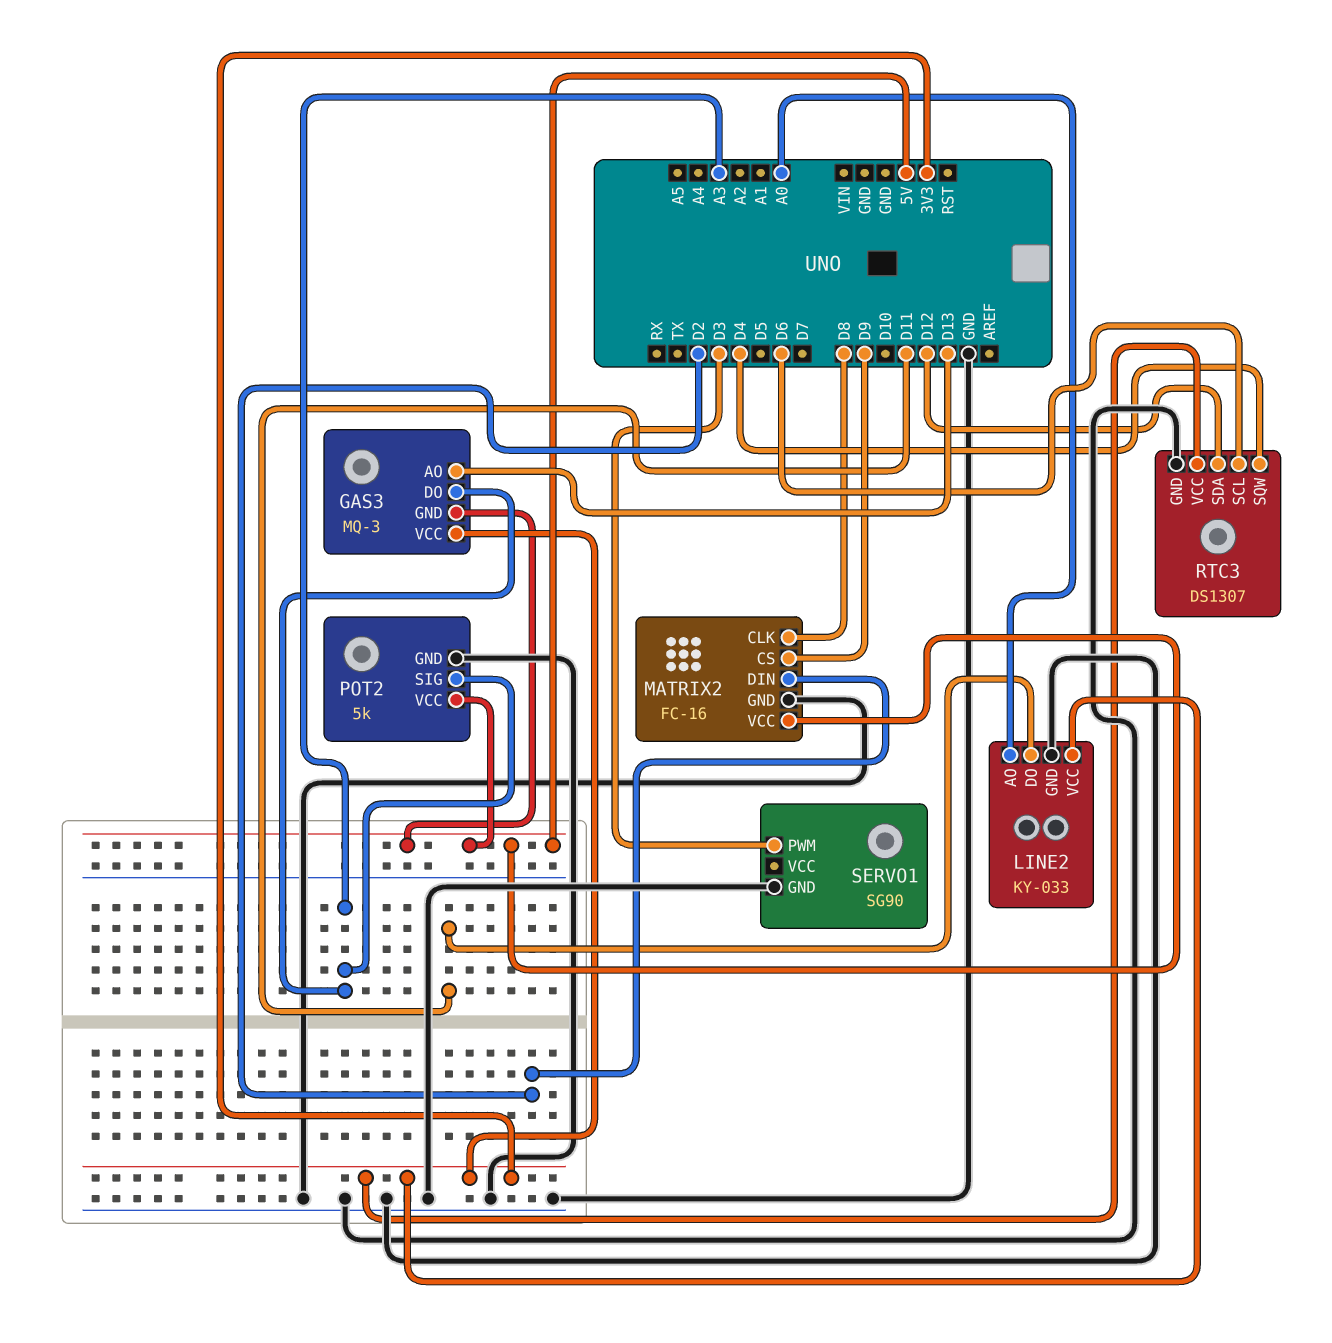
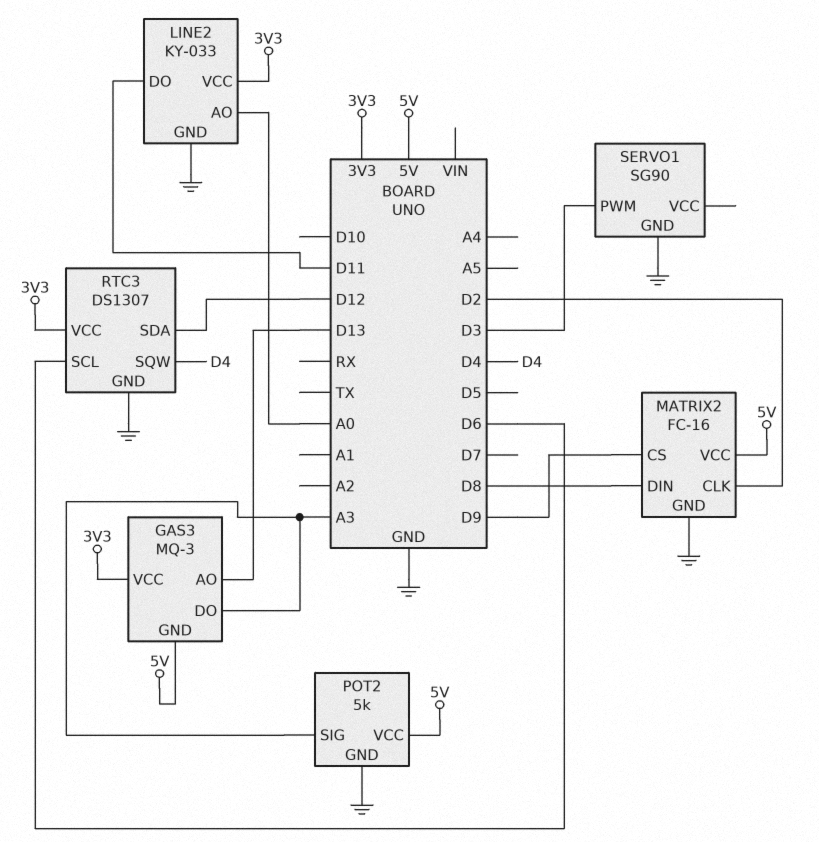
MATRIX2 pin CLK: D8 -> D2
MATRIX2 pin DIN: D2 -> D8

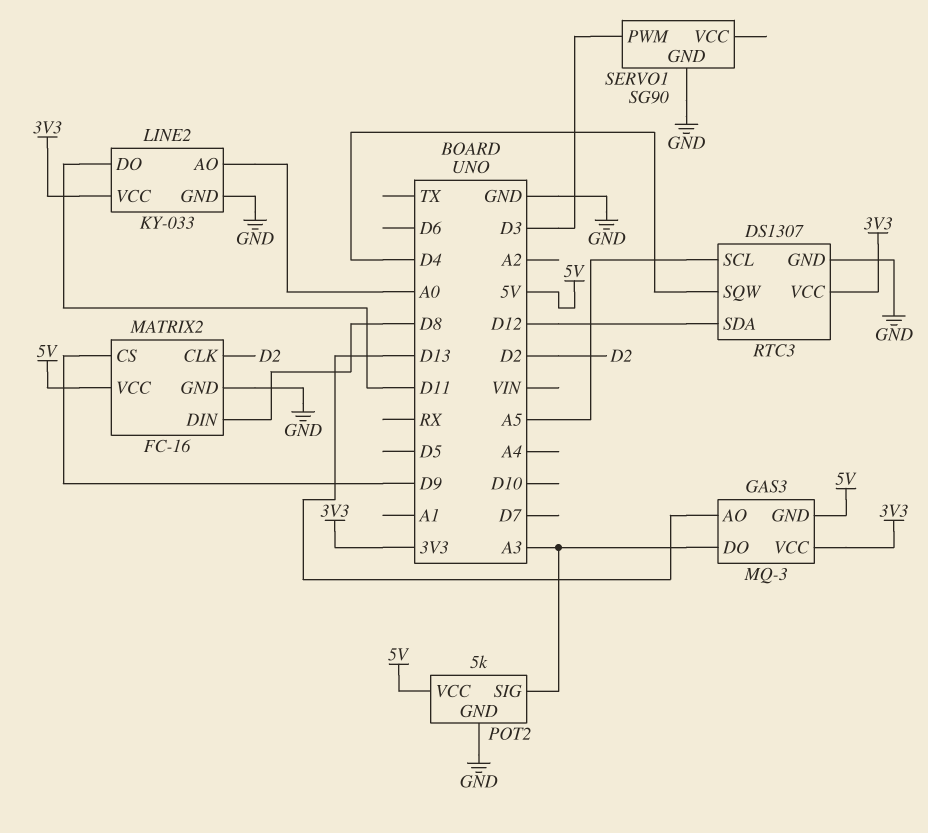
RTC3 pin SCL: D6 -> A5

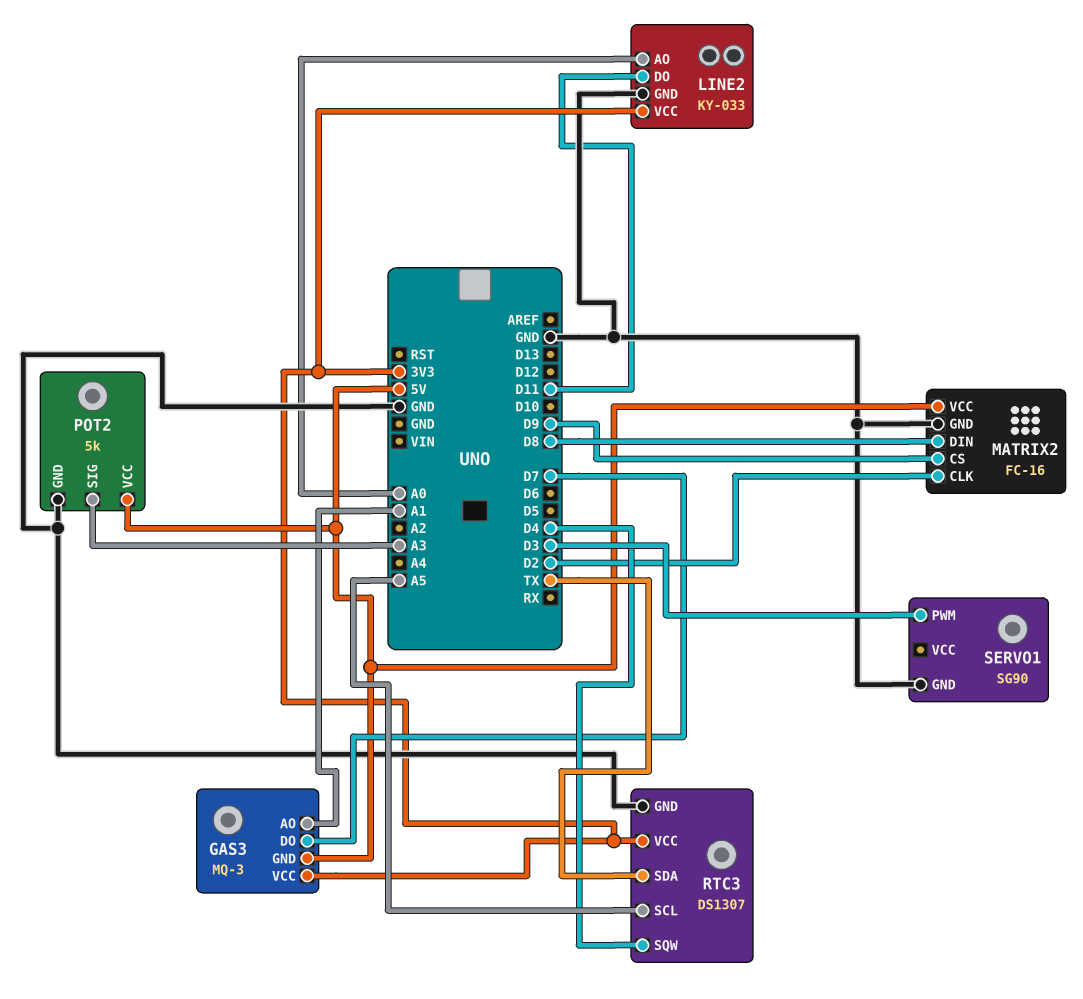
GAS3 pin AO: D13 -> A1
GAS3 pin DO: A3 -> D7
RTC3 pin SDA: D12 -> TX

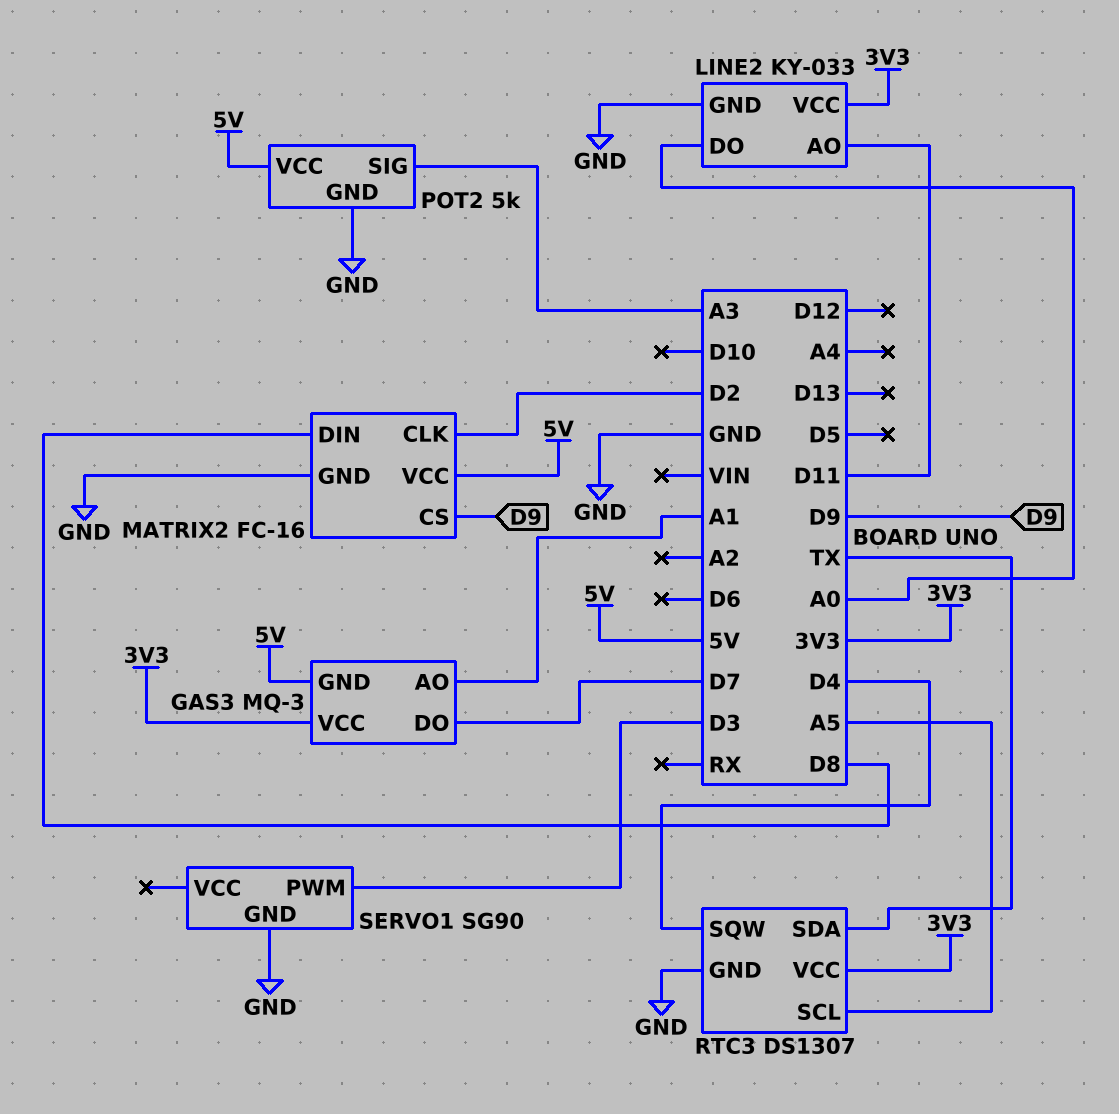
LINE2 pin AO: A0 -> D11
LINE2 pin DO: D11 -> A0

